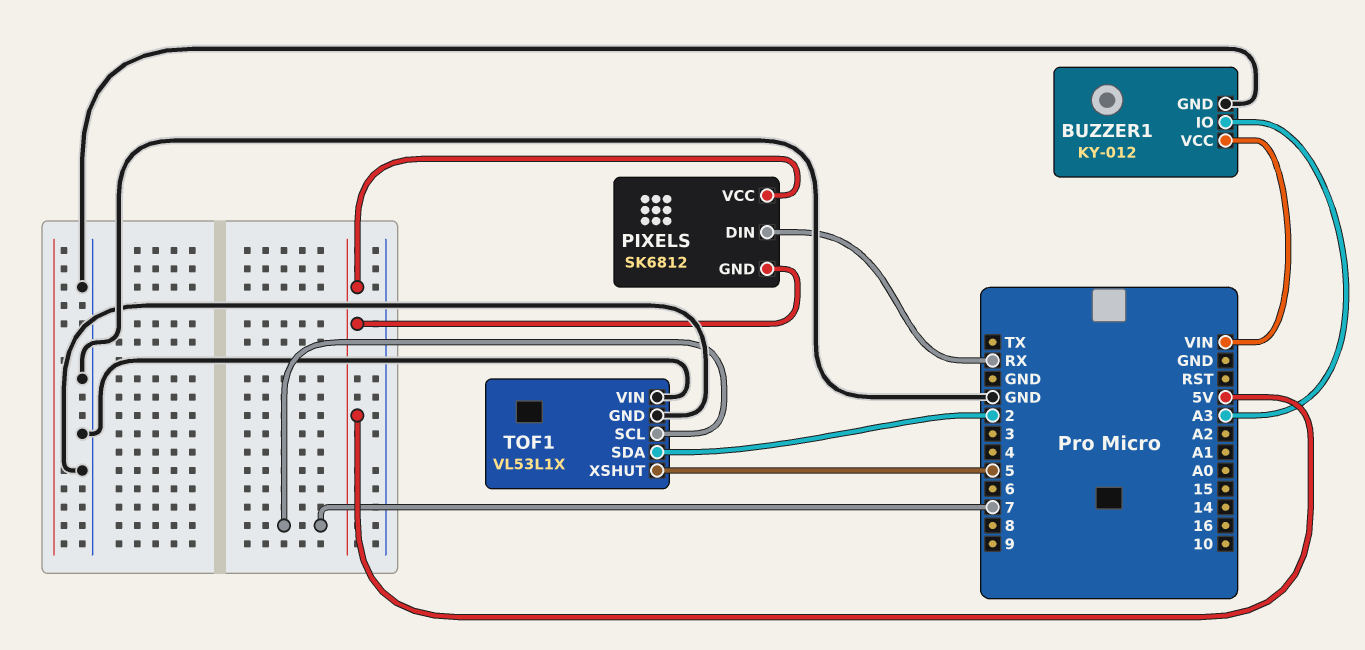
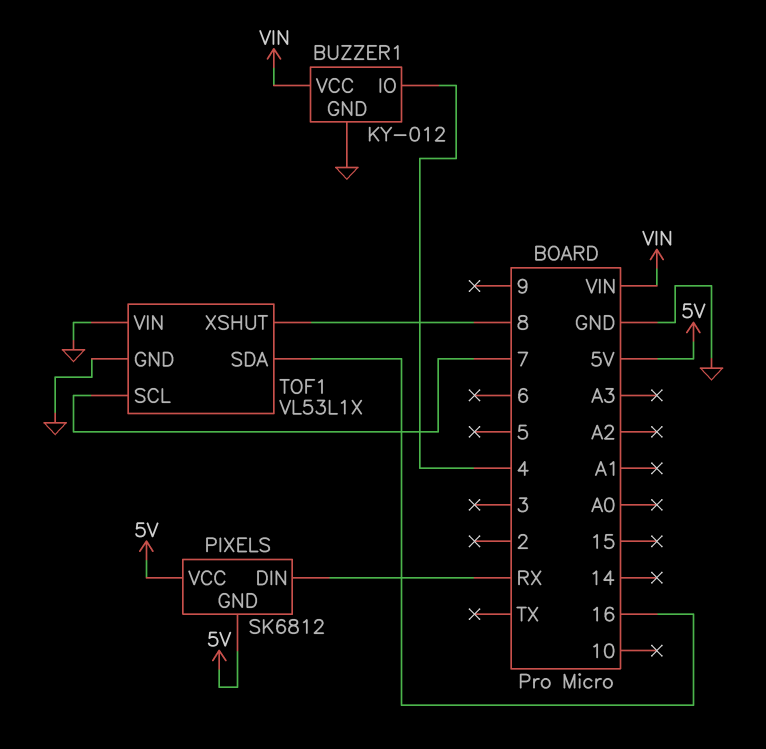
BUZZER1 pin IO: A3 -> 4
TOF1 pin SDA: 2 -> 16
TOF1 pin XSHUT: 5 -> 8

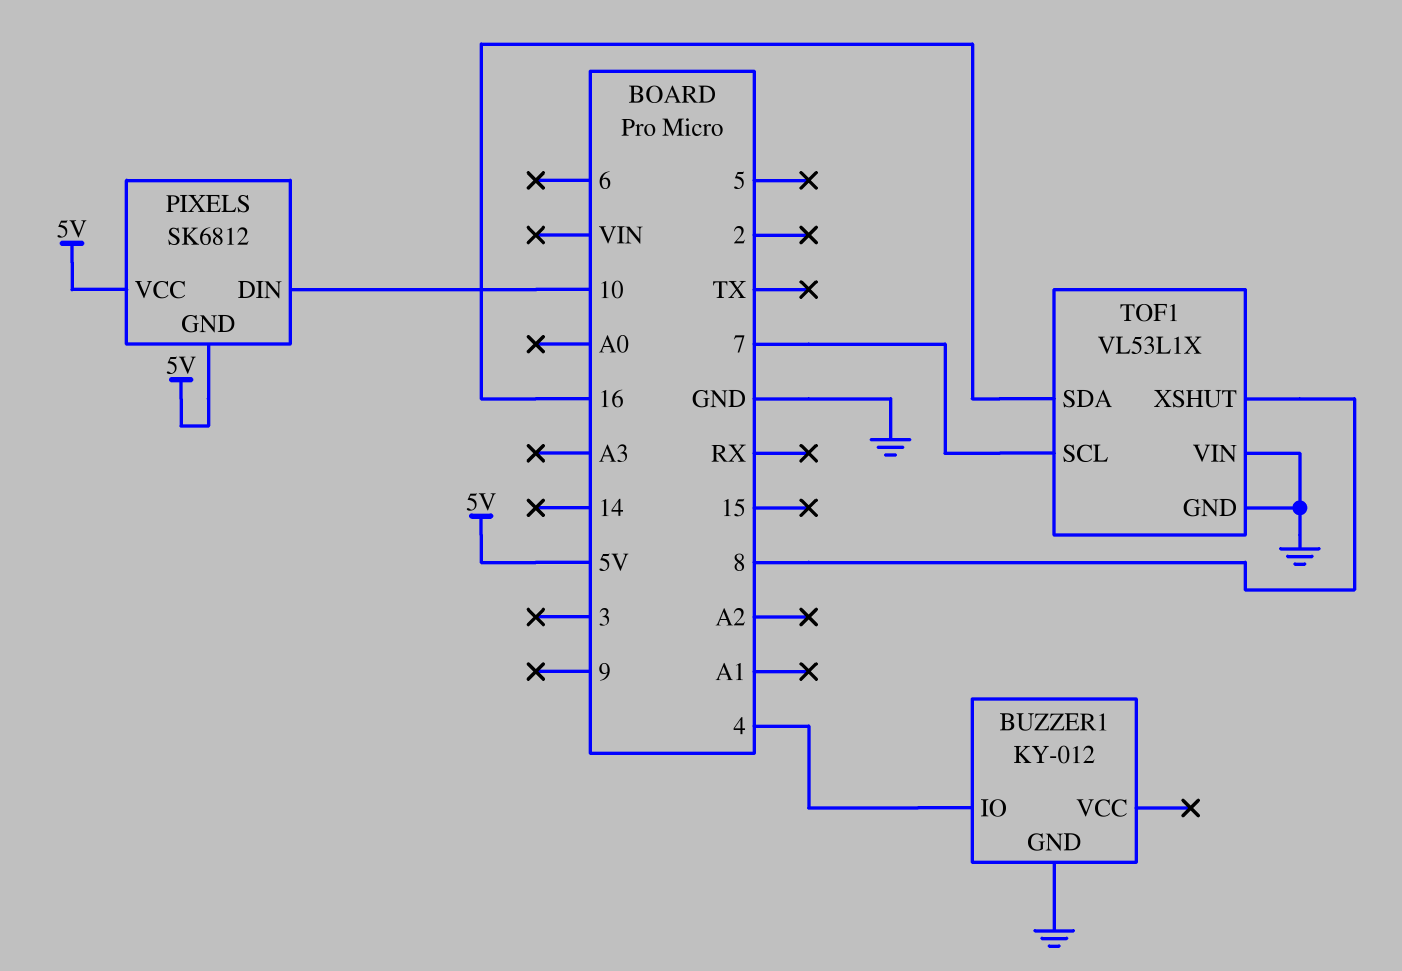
BUZZER1 pin VCC: VIN -> none
PIXELS pin DIN: RX -> 10

